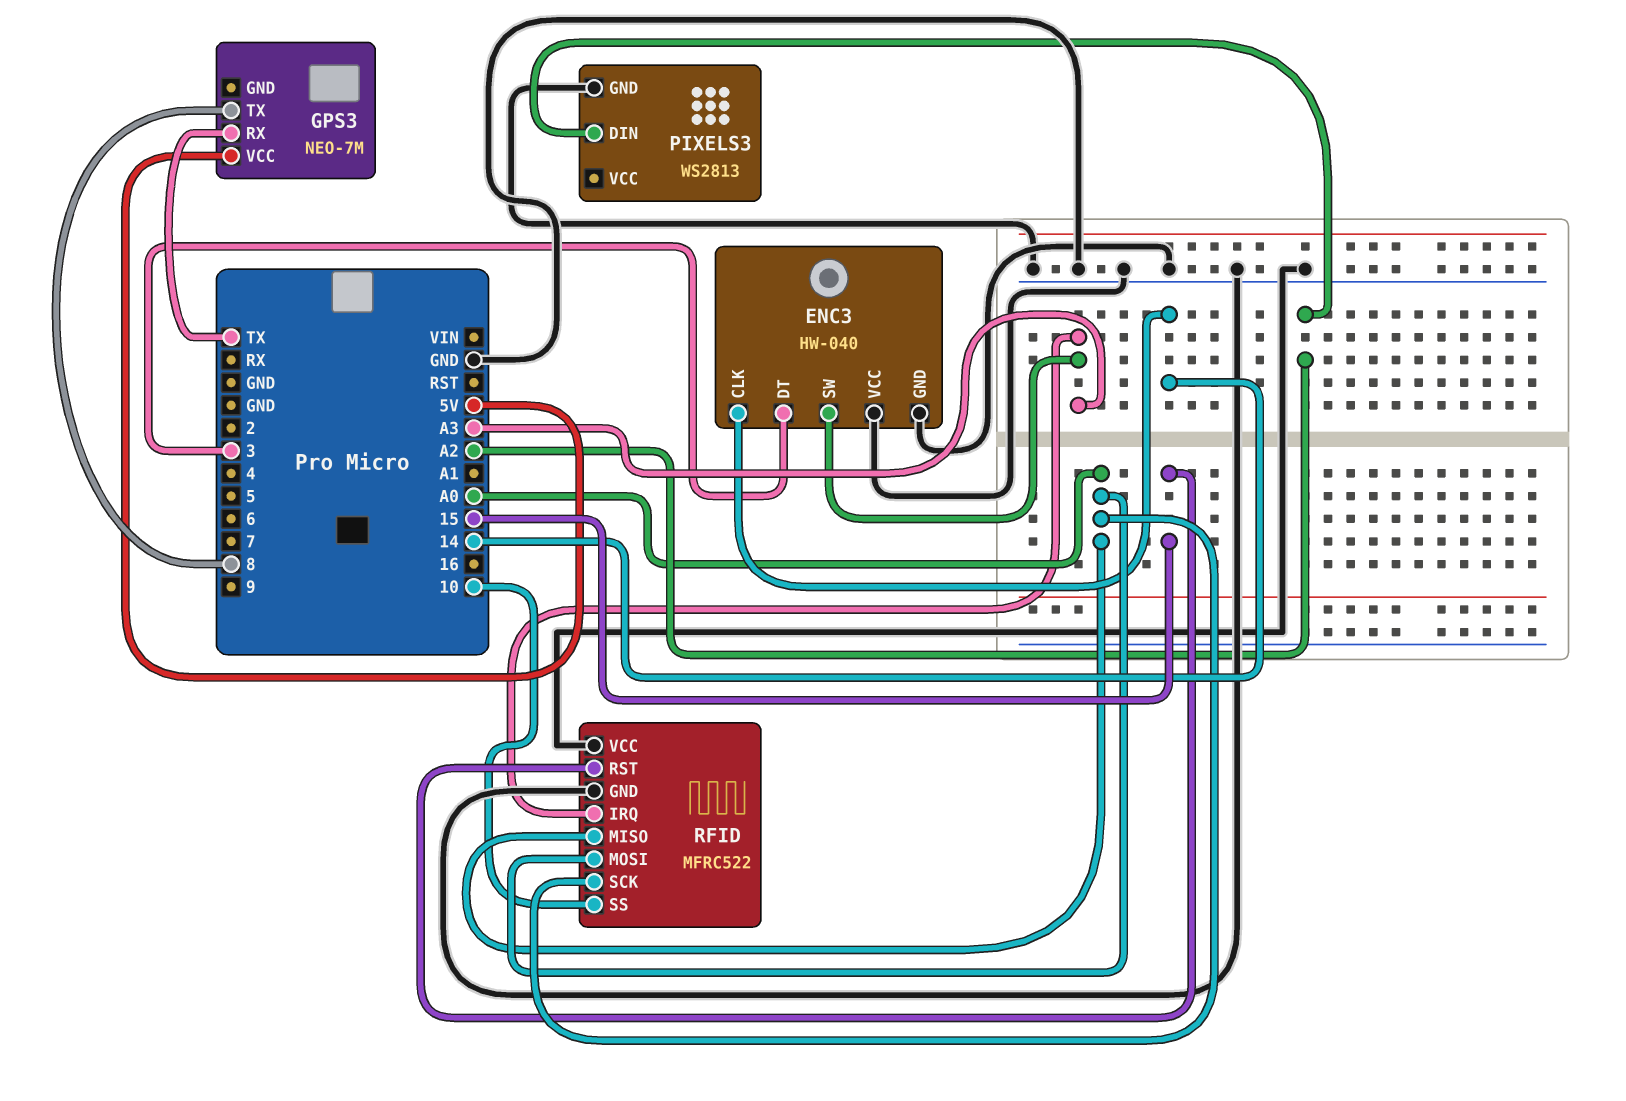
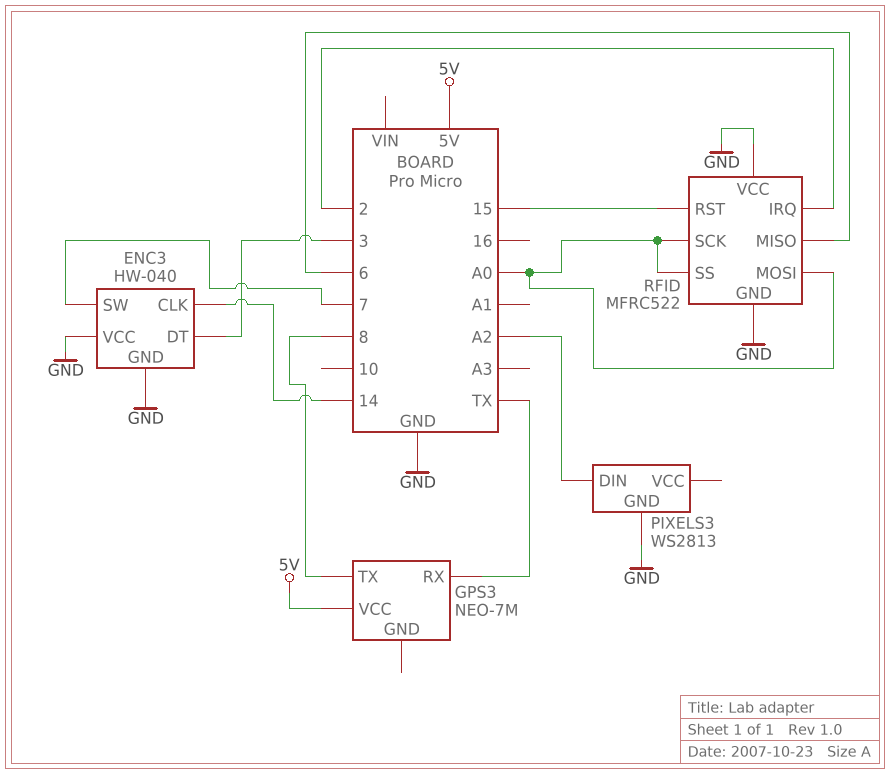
ENC3 pin SW: A3 -> 7
RFID pin IRQ: A3 -> 2
RFID pin MISO: A0 -> 6
RFID pin SS: 10 -> A0

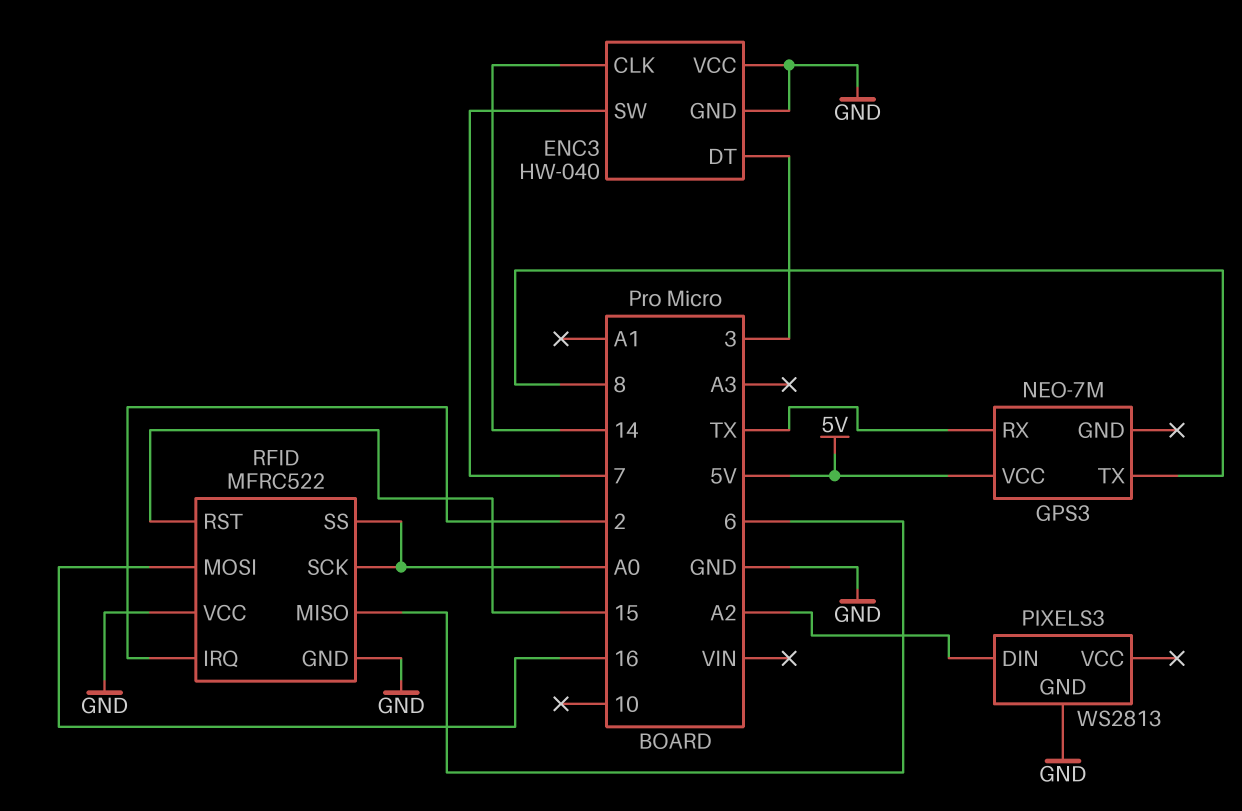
RFID pin MOSI: A0 -> 16

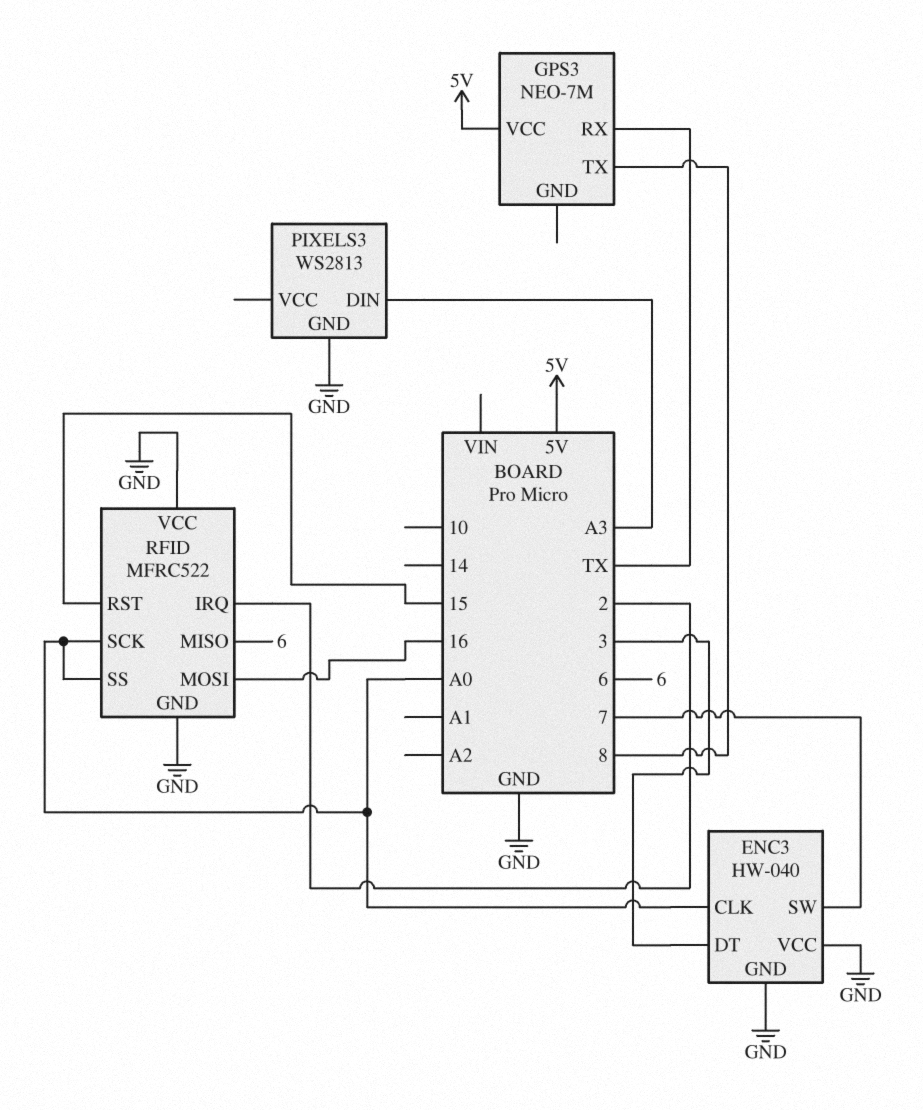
ENC3 pin CLK: 14 -> A0
PIXELS3 pin DIN: A2 -> A3

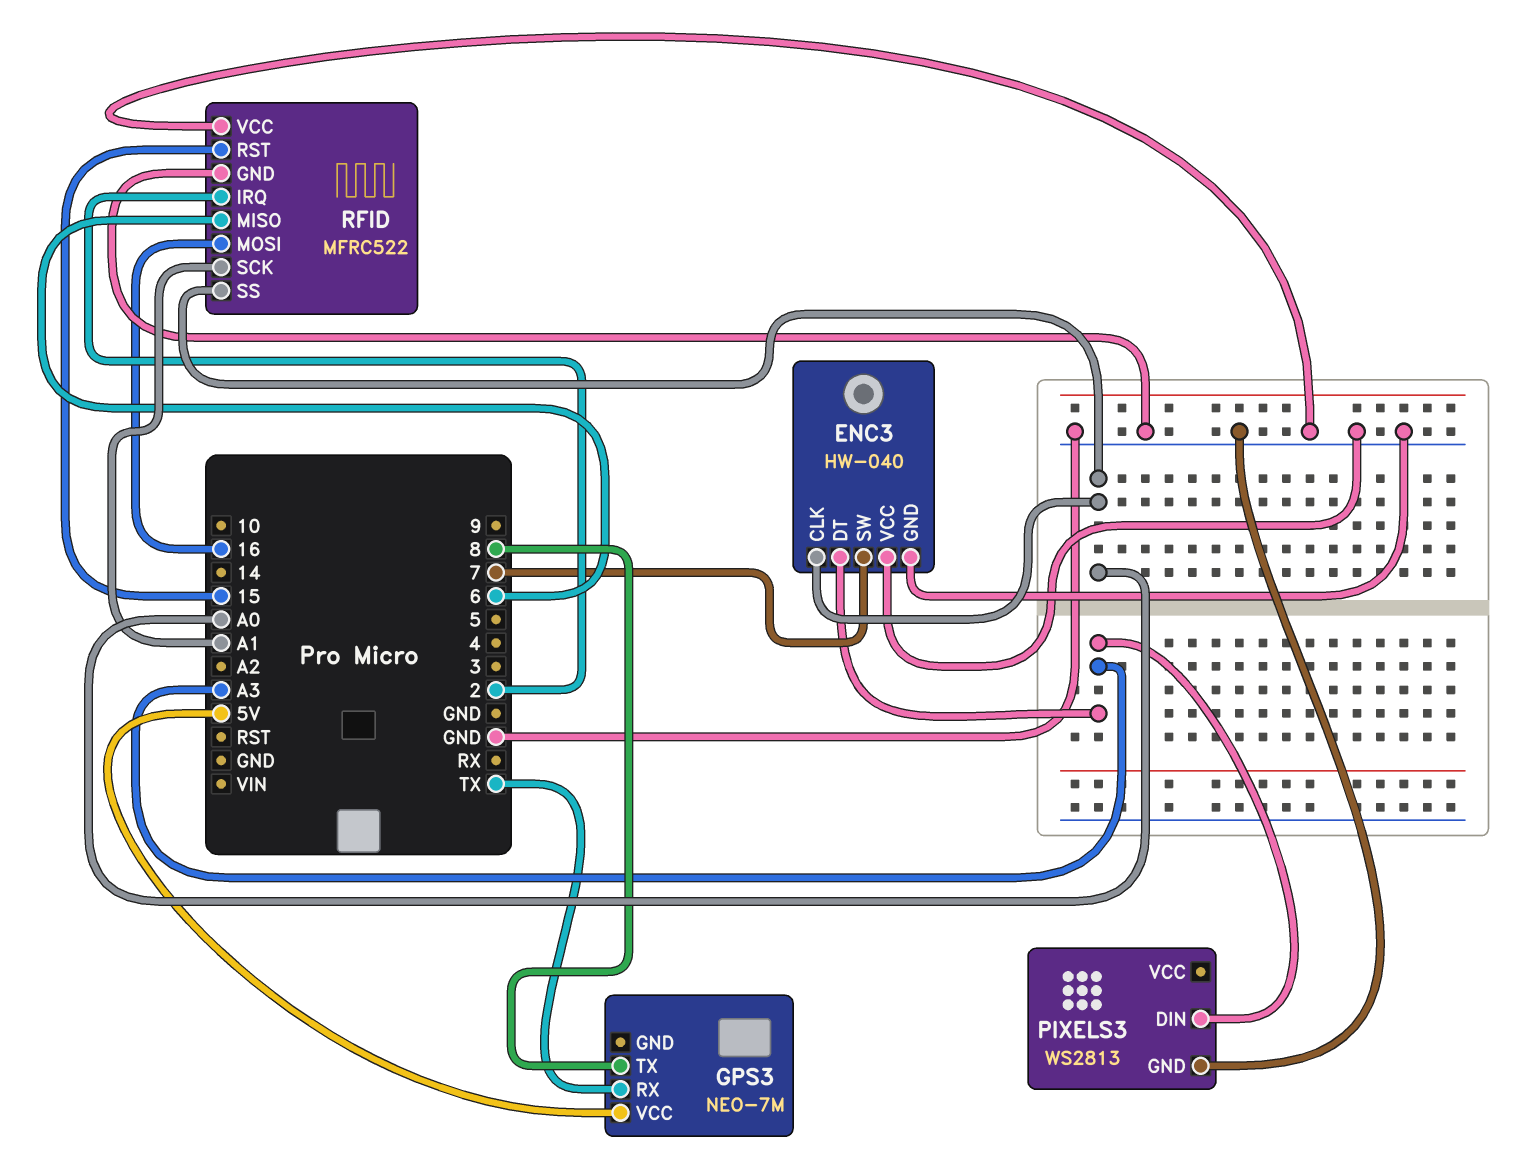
ENC3 pin DT: 3 -> A3
RFID pin SCK: A0 -> A1

